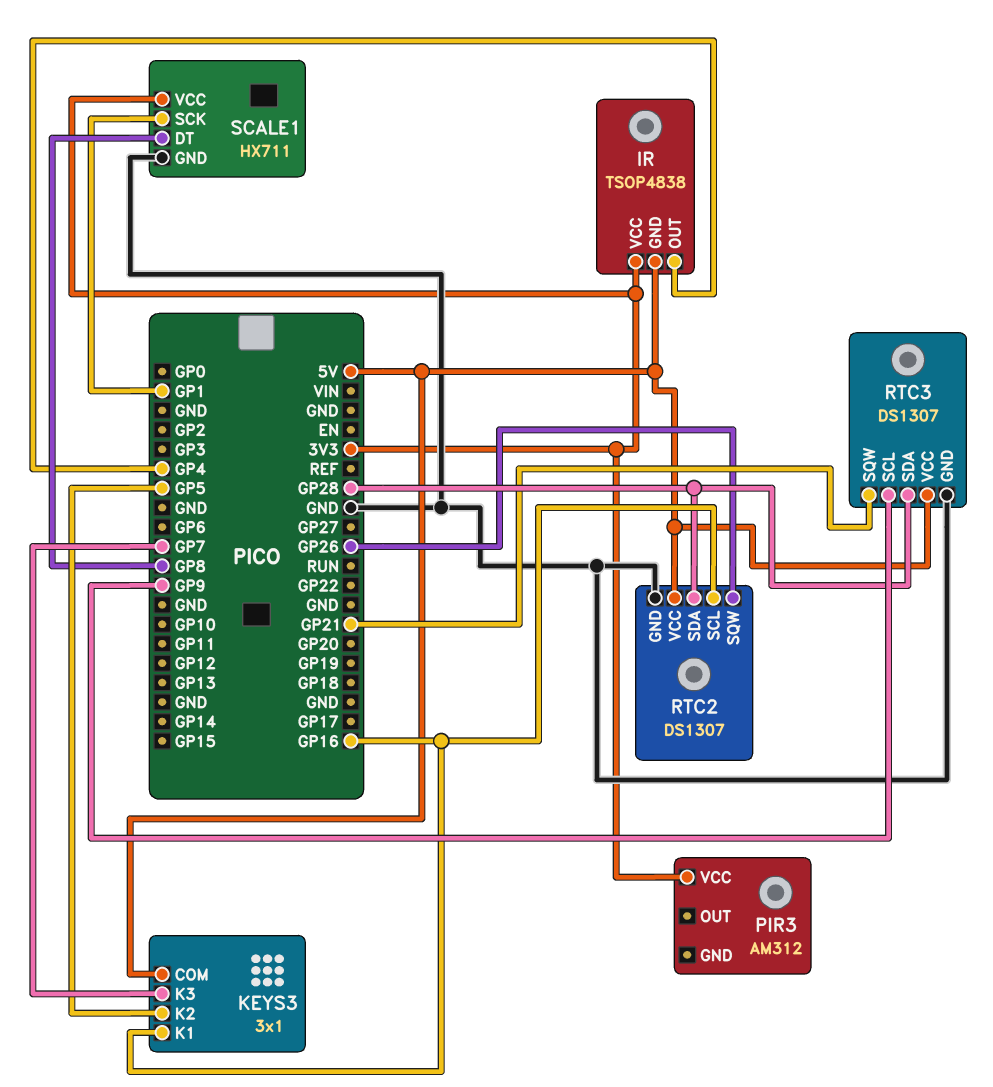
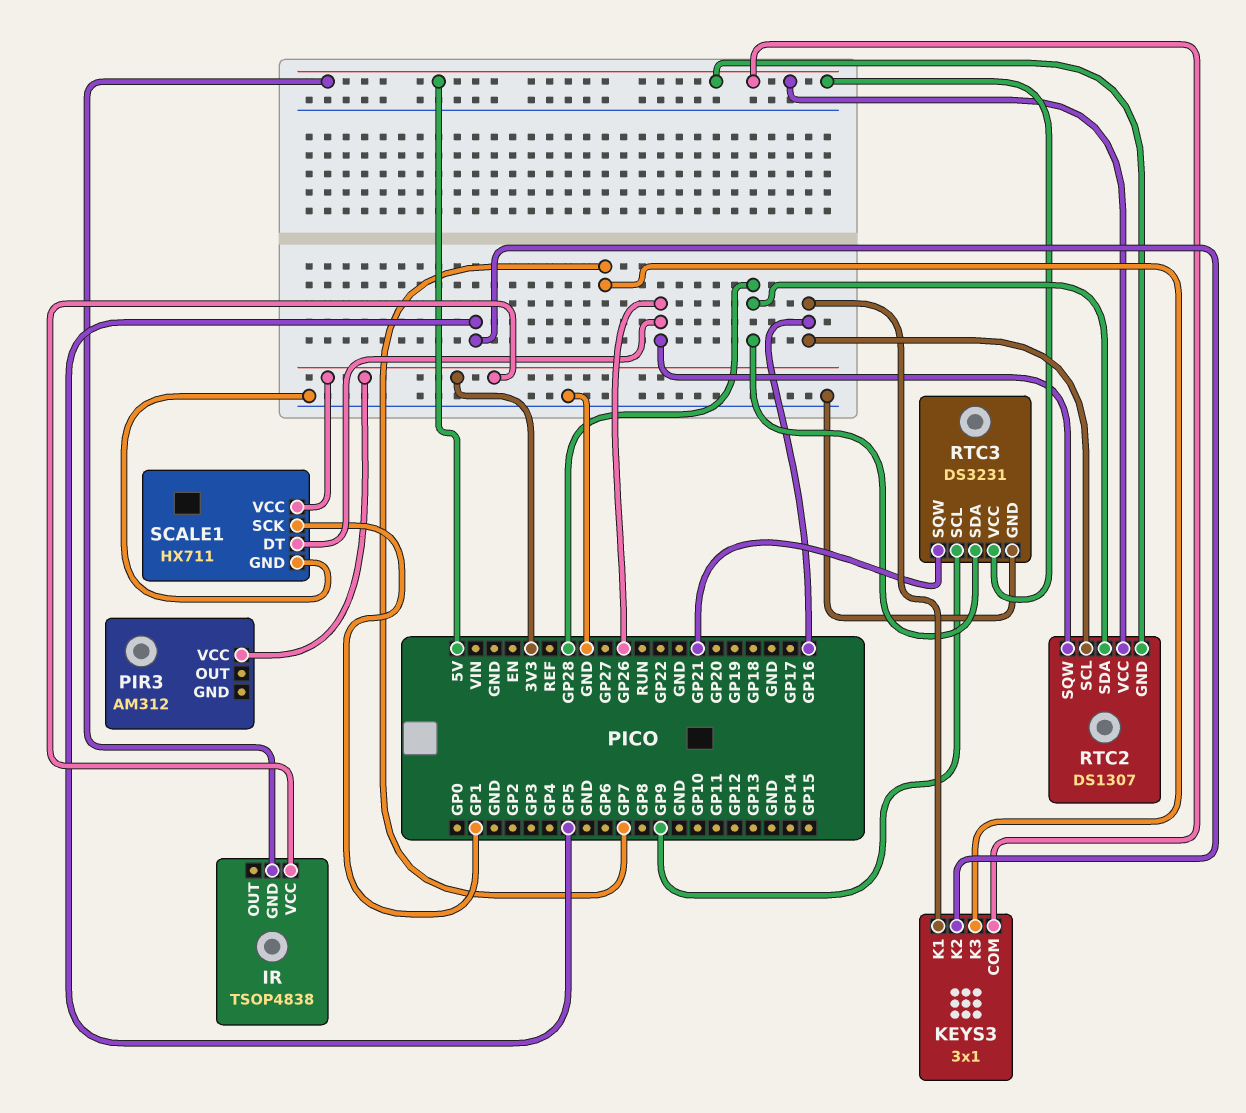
IR pin OUT: GP4 -> none
RTC2 pin GND: GND -> 5V
RTC3: DS1307 -> DS3231
SCALE1 pin DT: GP8 -> GP26

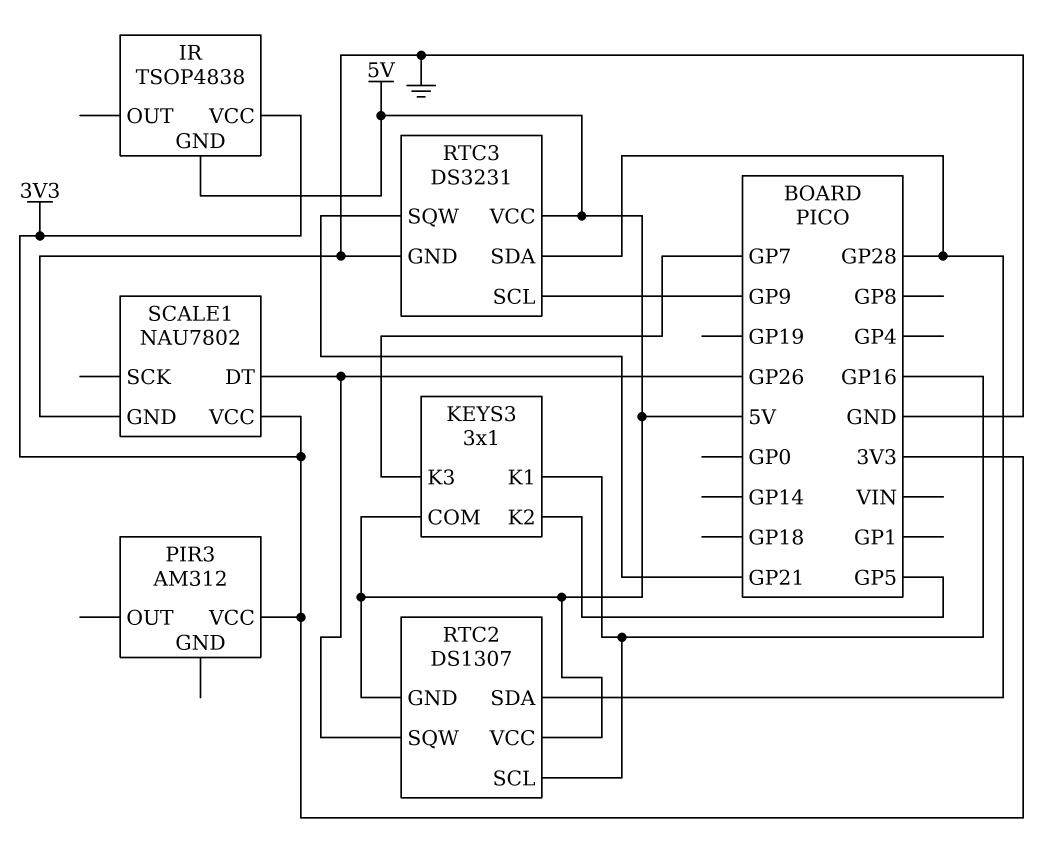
SCALE1: HX711 -> NAU7802
SCALE1 pin SCK: GP1 -> none

